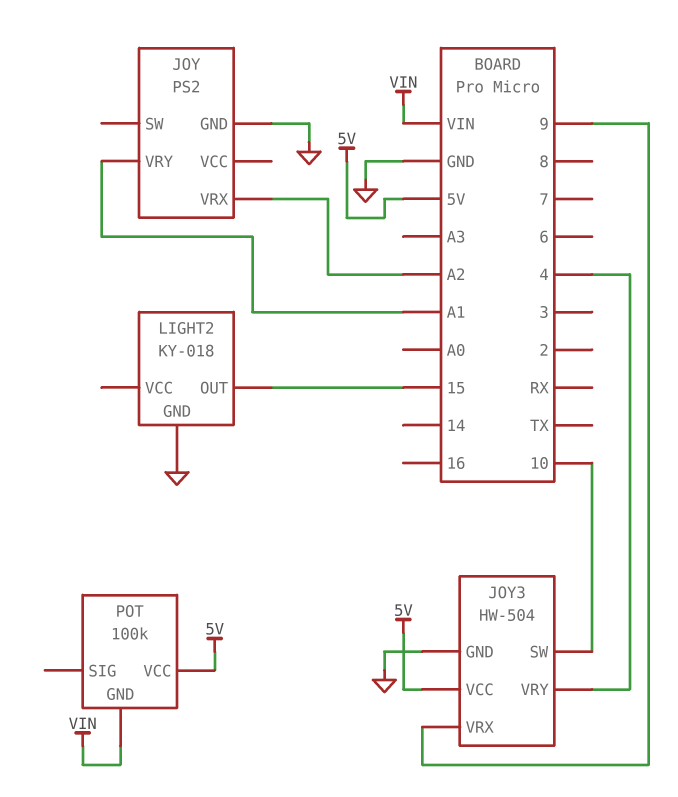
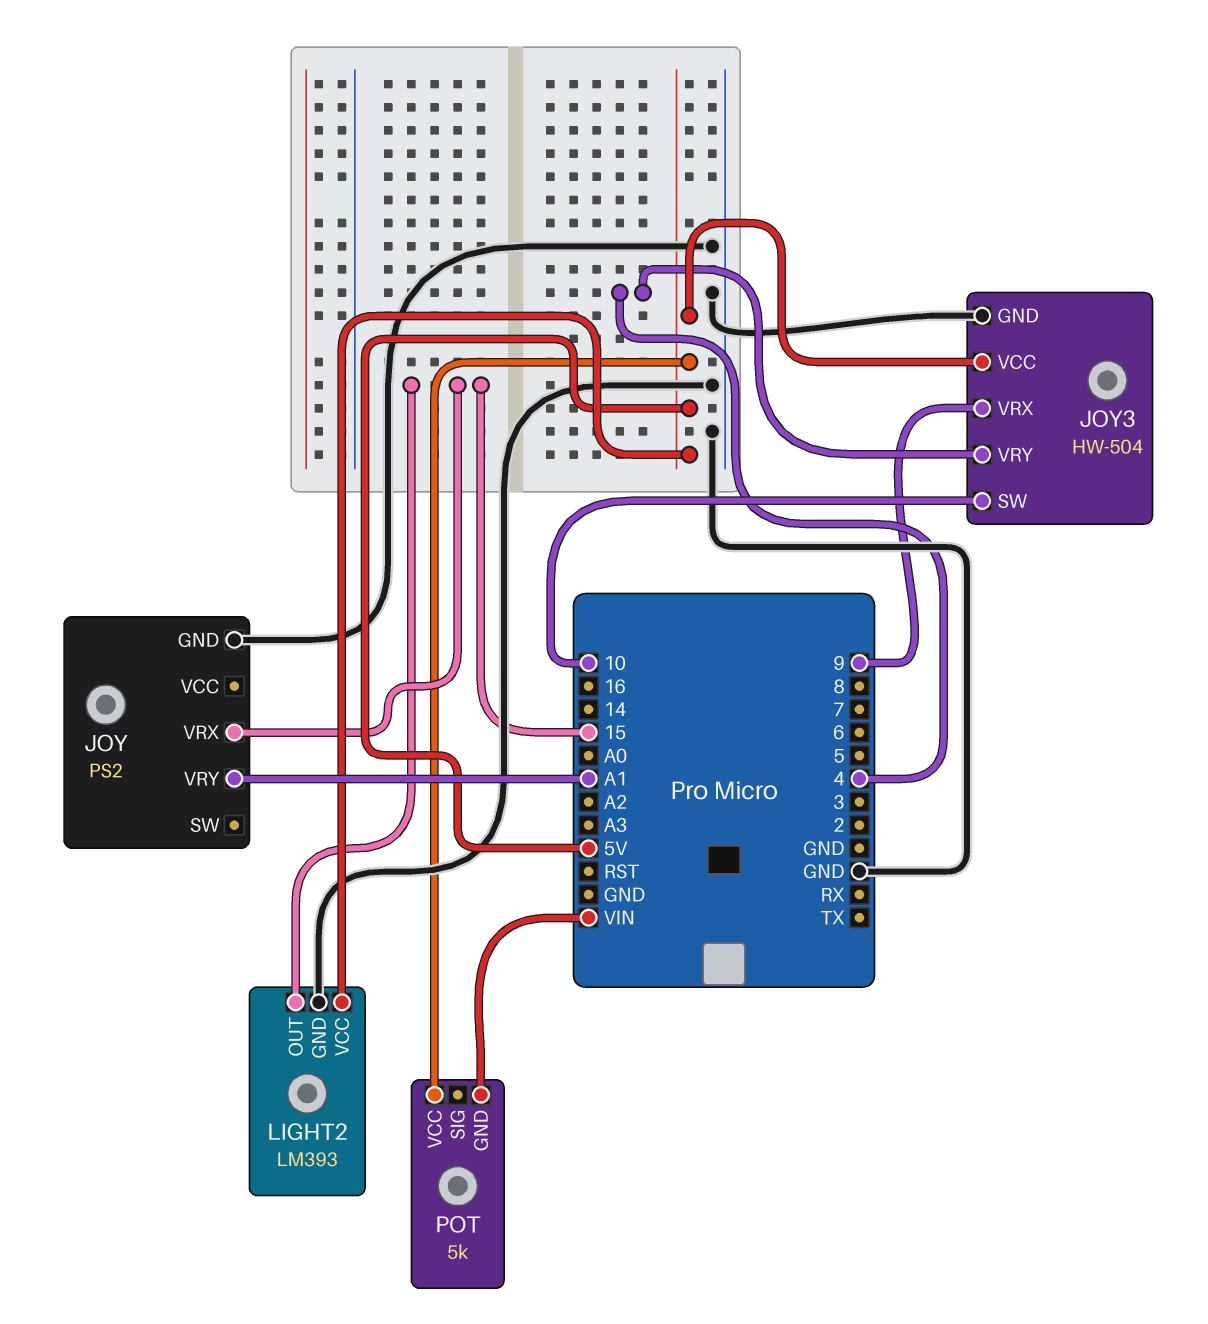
JOY pin VRX: A2 -> 15
LIGHT2: KY-018 -> LM393
LIGHT2 pin VCC: none -> 5V
POT: 100k -> 5k

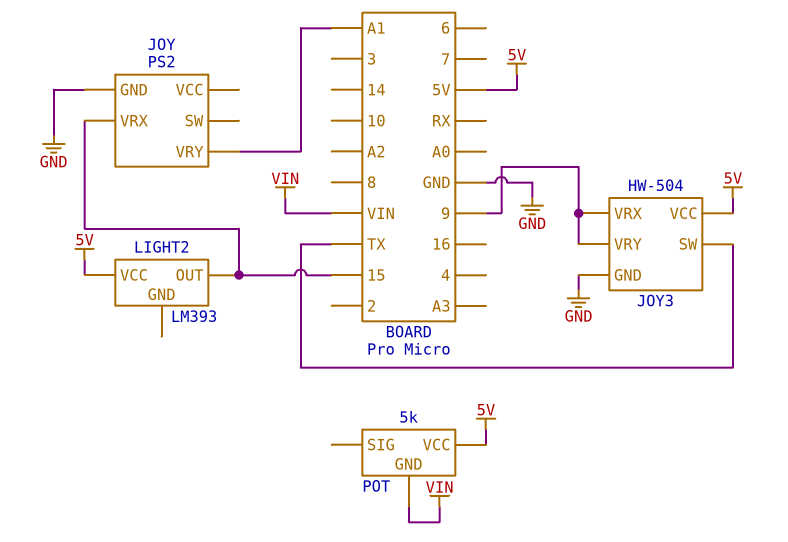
JOY3 pin SW: 10 -> TX
JOY3 pin VRY: 4 -> 9
LIGHT2 pin GND: GND -> none

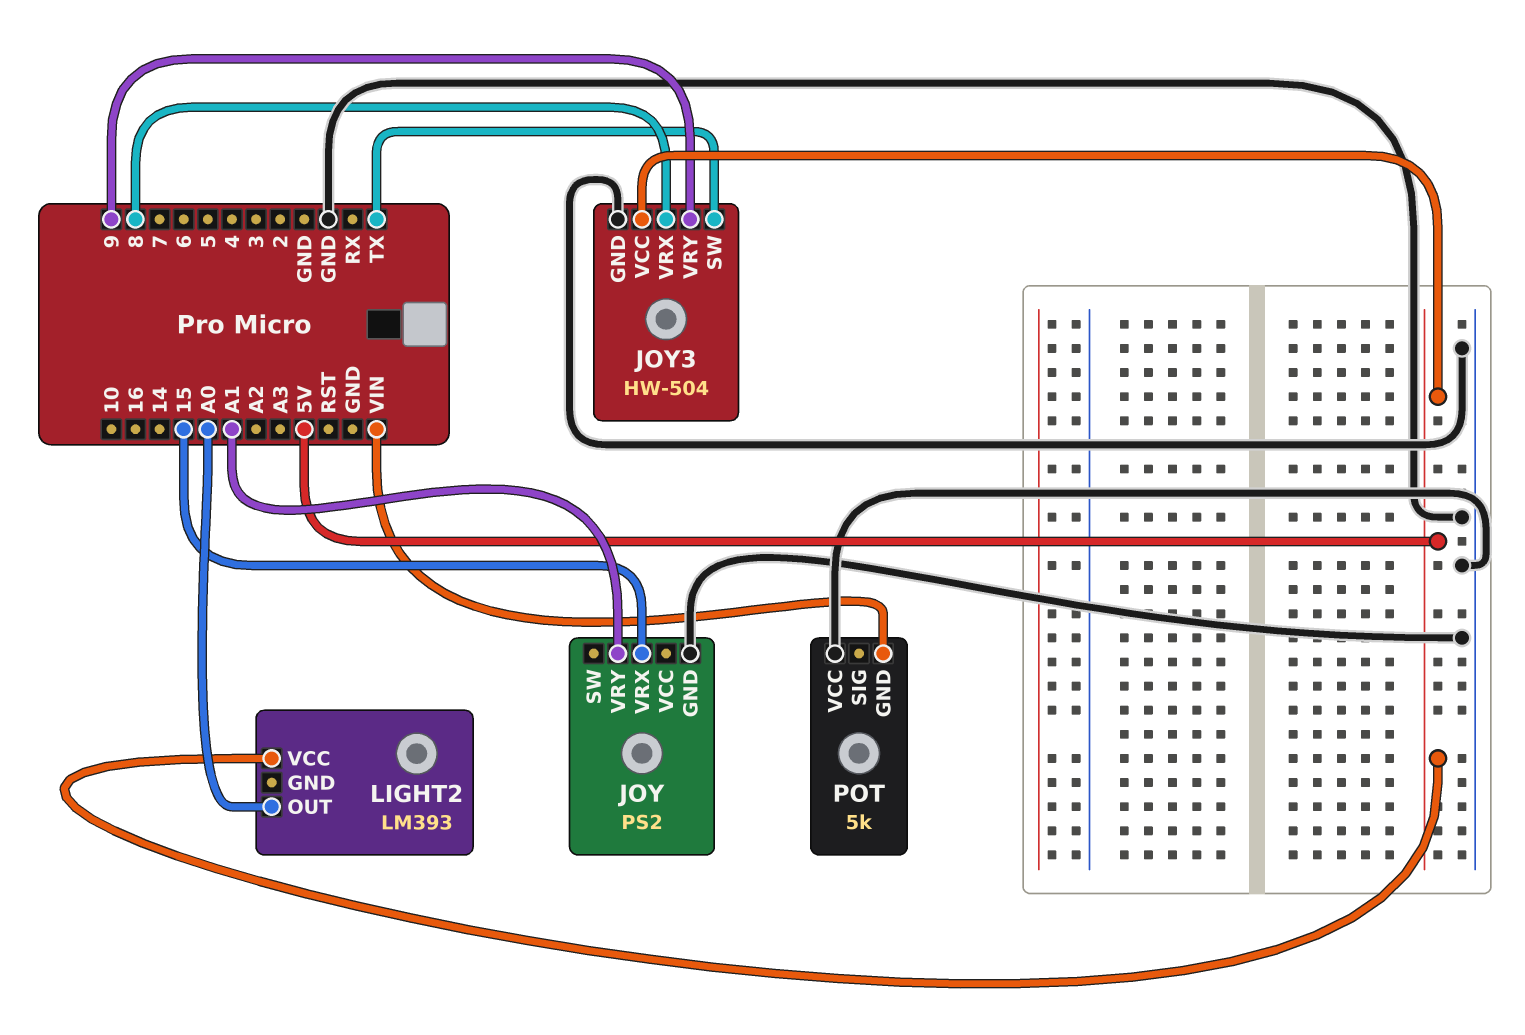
JOY3 pin VRX: 9 -> 8
LIGHT2 pin OUT: 15 -> A0
POT pin VCC: 5V -> GND

